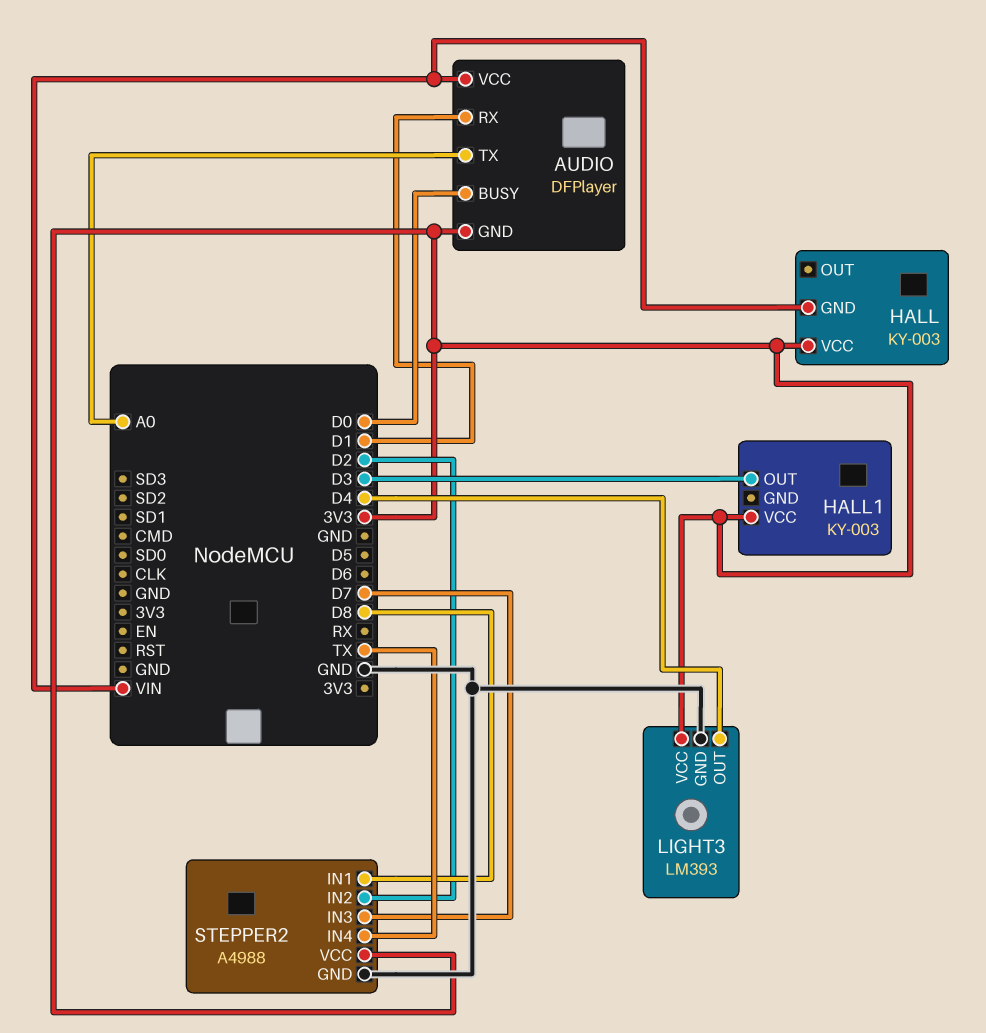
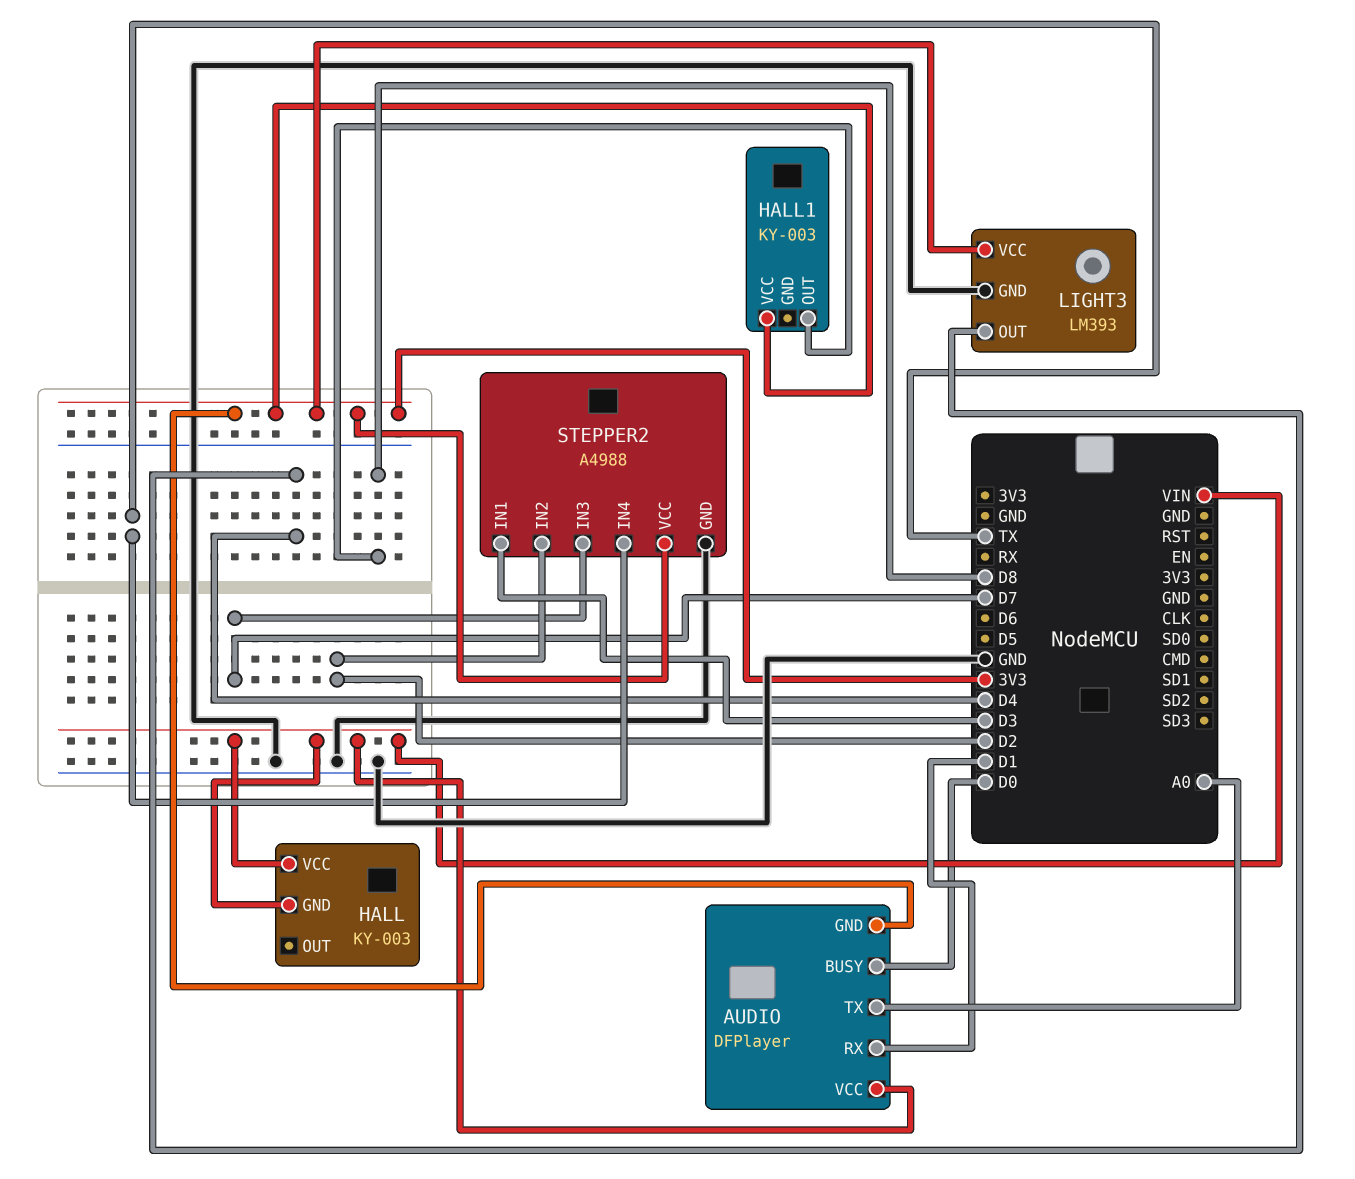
HALL pin VCC: 3V3 -> VIN
HALL1 pin OUT: D3 -> D8
STEPPER2 pin IN1: D8 -> D3

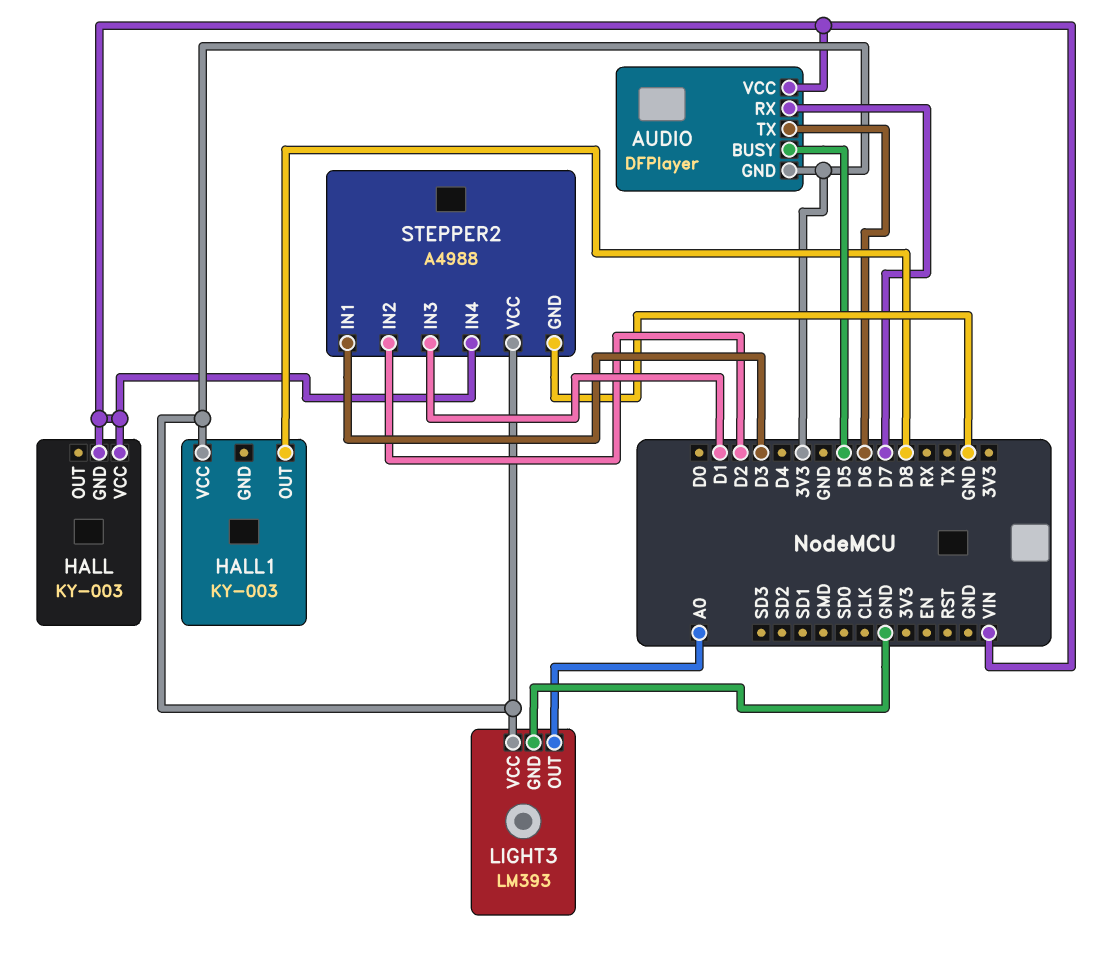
AUDIO pin BUSY: D0 -> D5
AUDIO pin RX: D1 -> D7
AUDIO pin TX: A0 -> D6
LIGHT3 pin OUT: D4 -> A0
STEPPER2 pin IN3: D7 -> D1
STEPPER2 pin IN4: TX -> VIN

